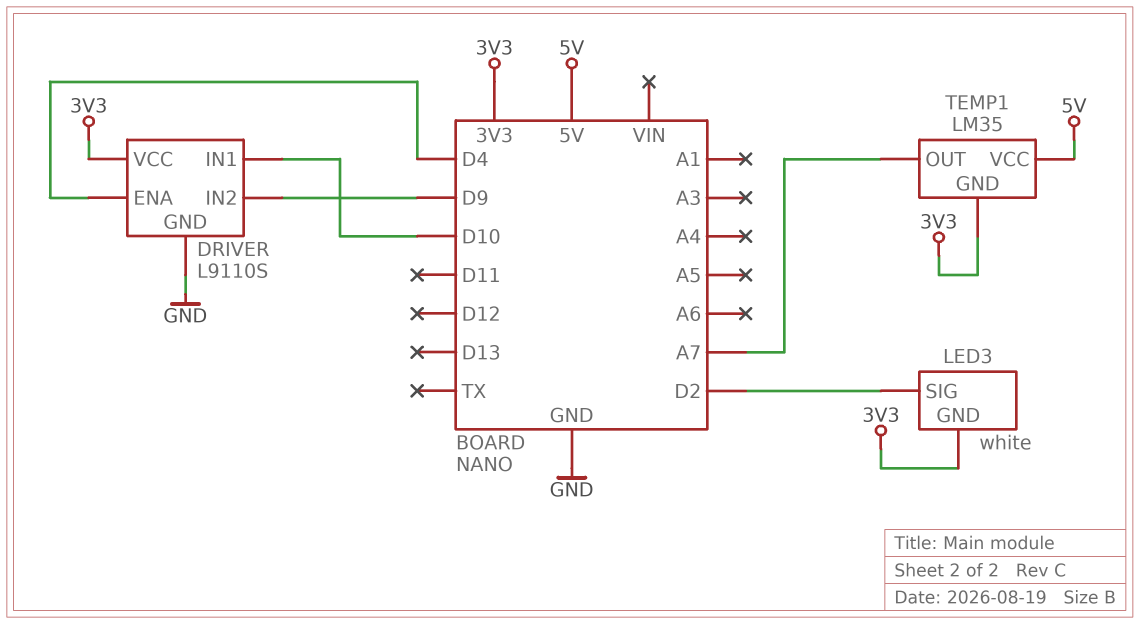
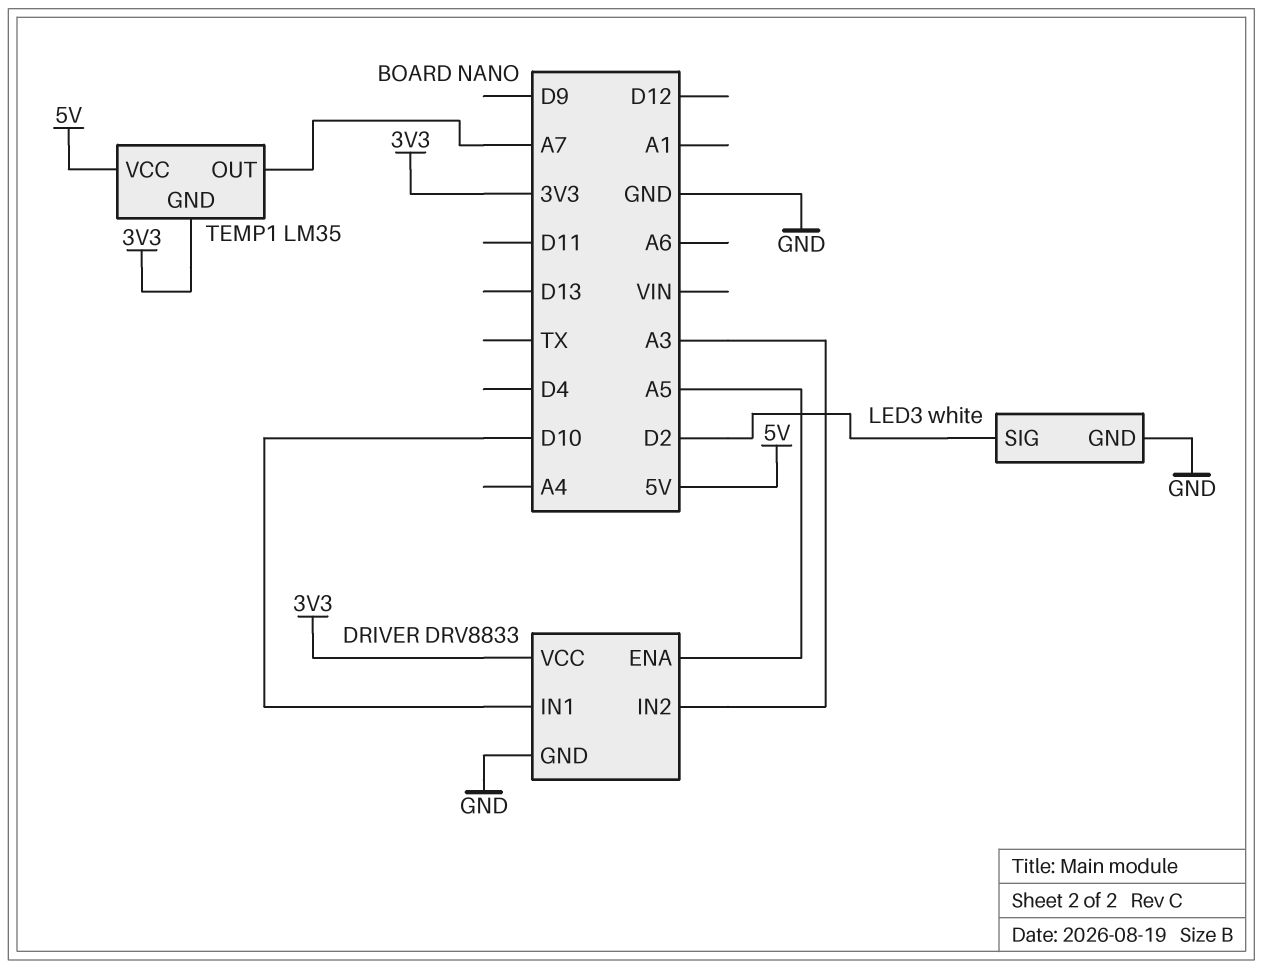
DRIVER: L9110S -> DRV8833
DRIVER pin ENA: D4 -> A5
DRIVER pin IN2: D9 -> A3
LED3 pin GND: 3V3 -> GND

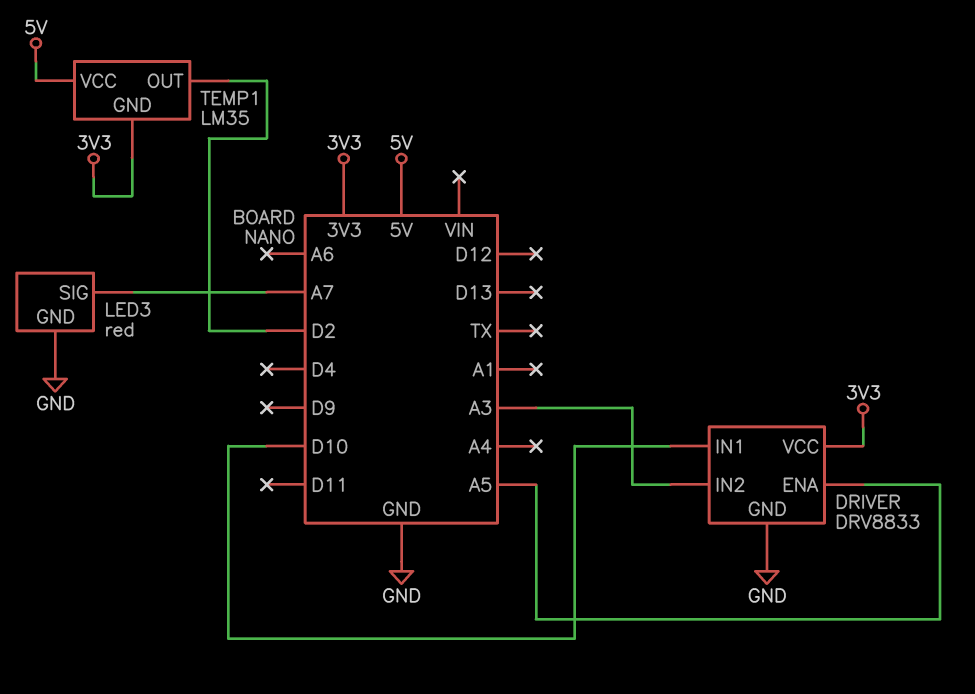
LED3: white -> red
LED3 pin SIG: D2 -> A7
TEMP1 pin OUT: A7 -> D2

